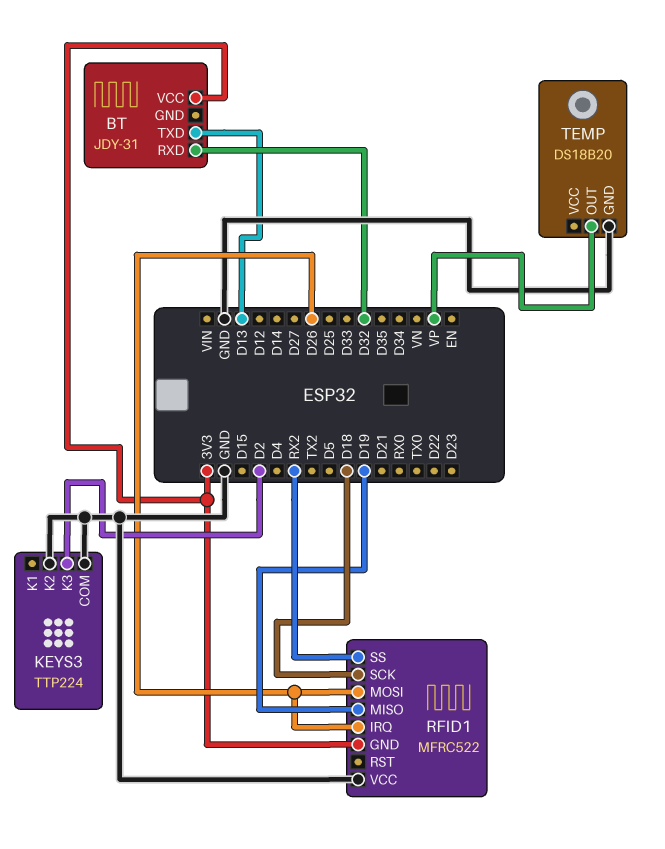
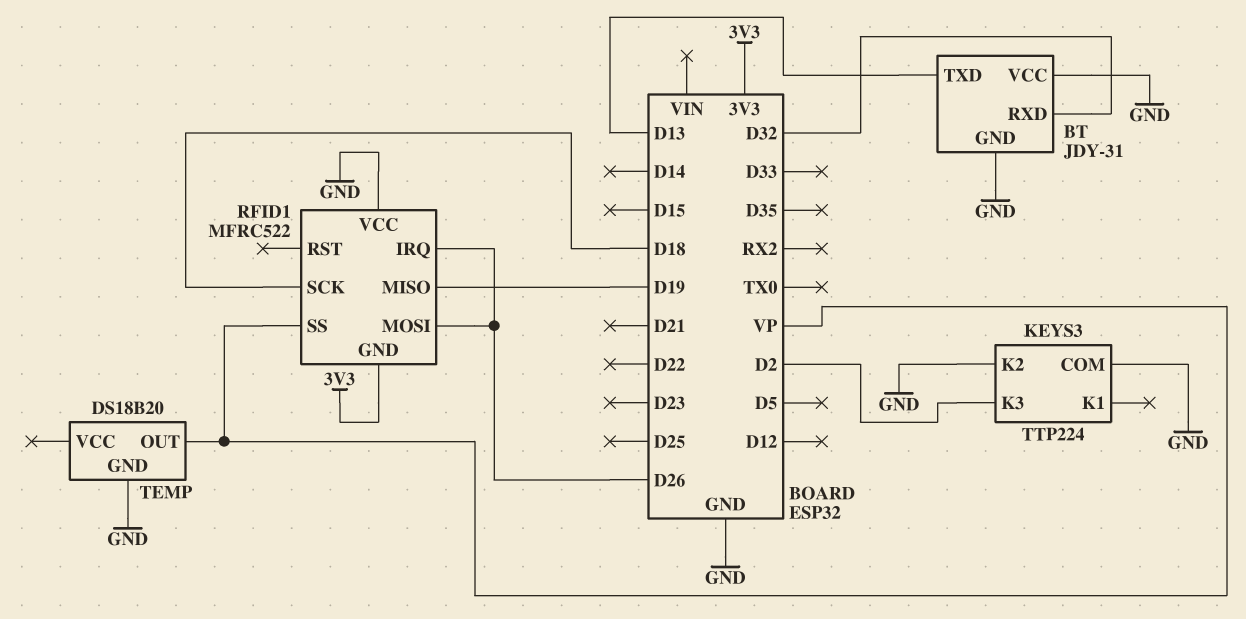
BT pin GND: none -> GND
BT pin VCC: 3V3 -> GND
RFID1 pin SS: RX2 -> VP

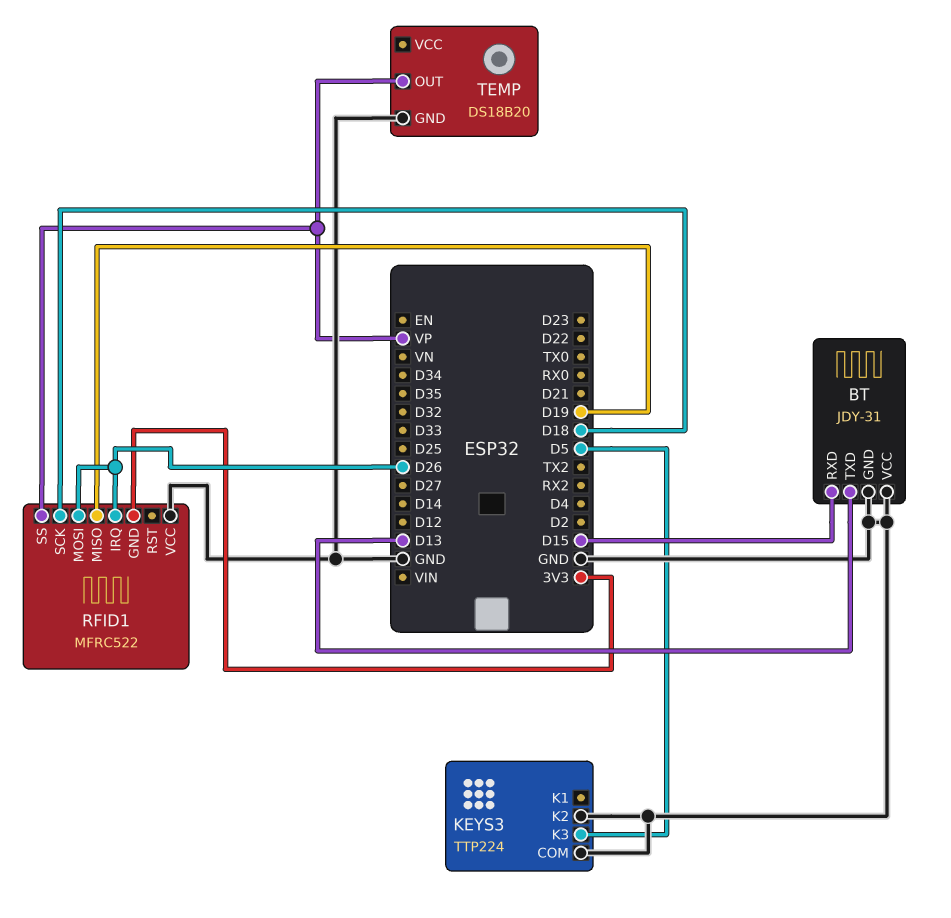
BT pin RXD: D32 -> D15
KEYS3 pin K3: D2 -> D5

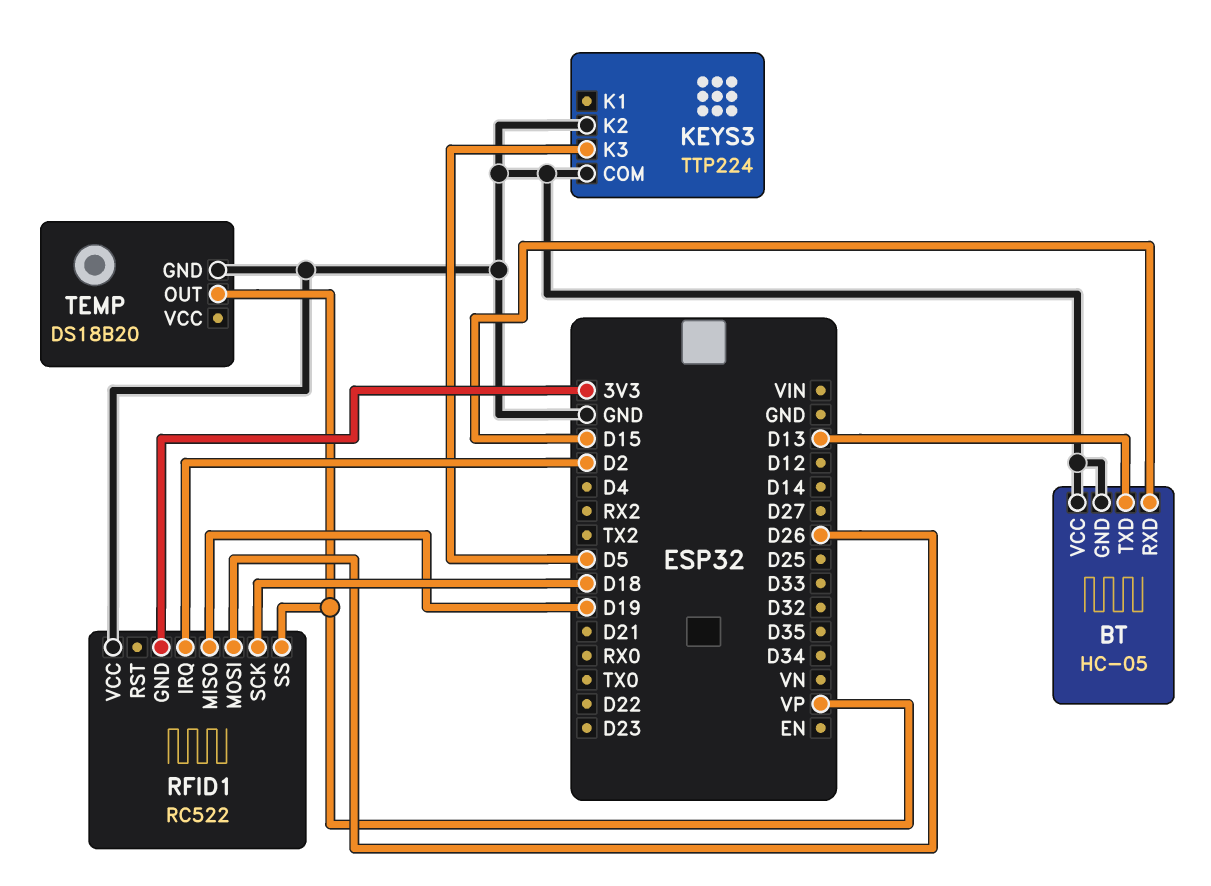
BT: JDY-31 -> HC-05
RFID1: MFRC522 -> RC522
RFID1 pin IRQ: D26 -> D2

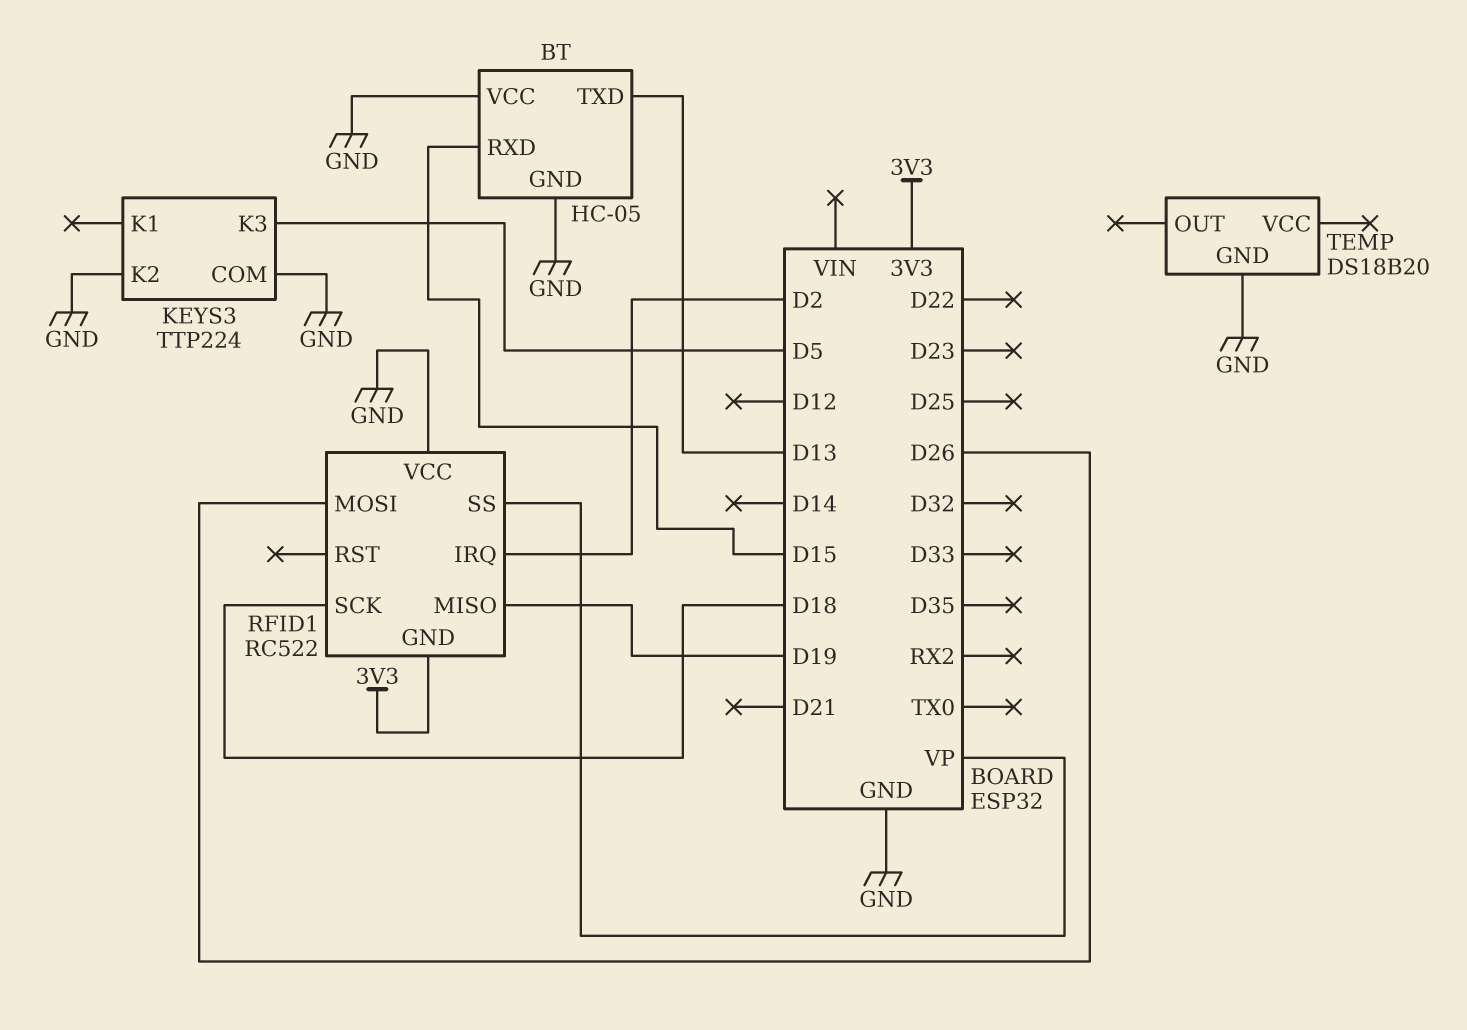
TEMP pin OUT: VP -> none

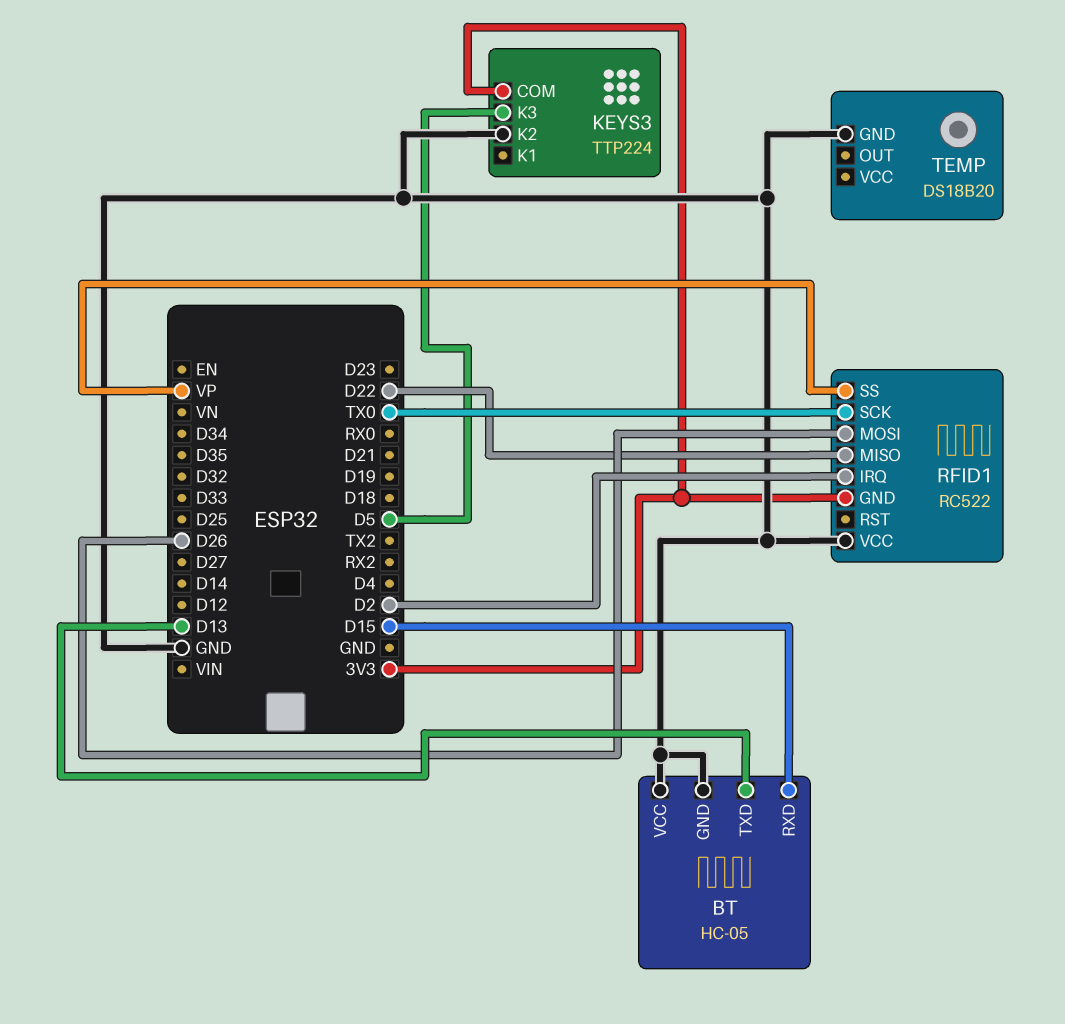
KEYS3 pin COM: GND -> 3V3
RFID1 pin MISO: D19 -> D22
RFID1 pin SCK: D18 -> TX0

